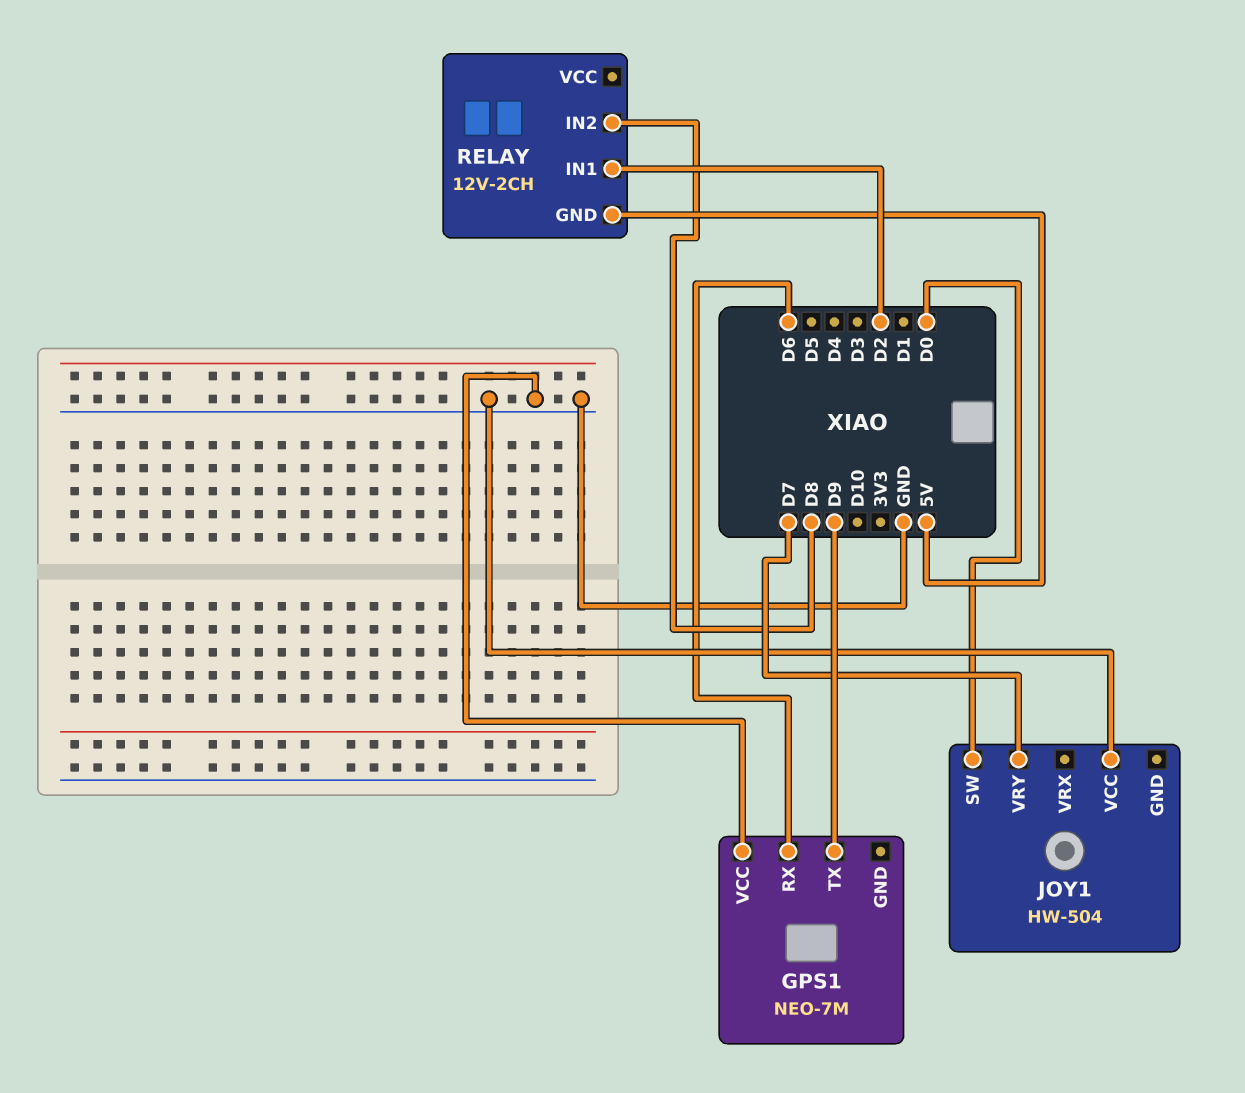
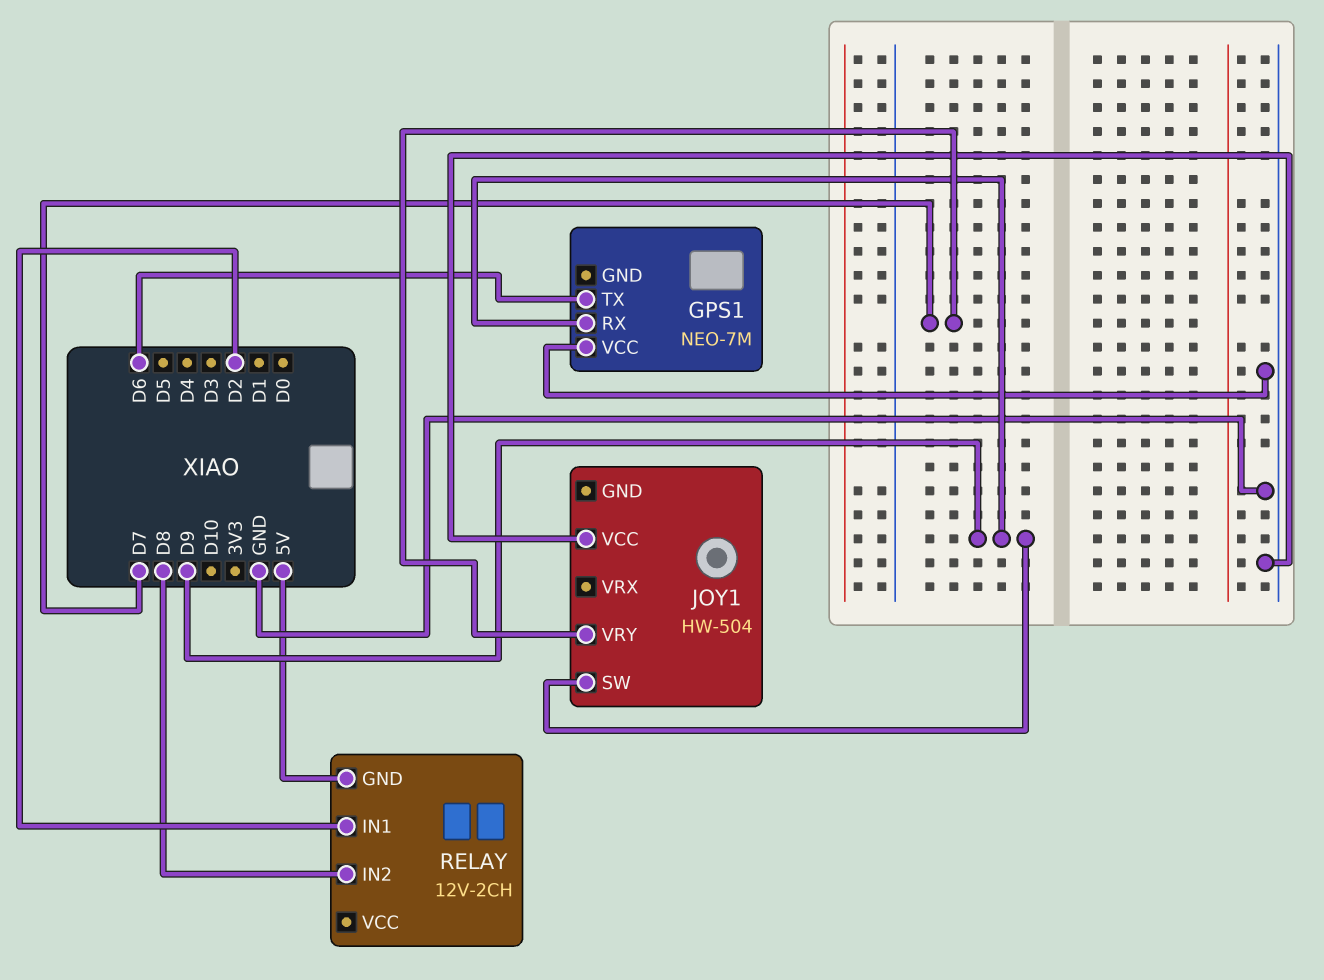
GPS1 pin RX: D6 -> D9
GPS1 pin TX: D9 -> D6
JOY1 pin SW: D0 -> D9

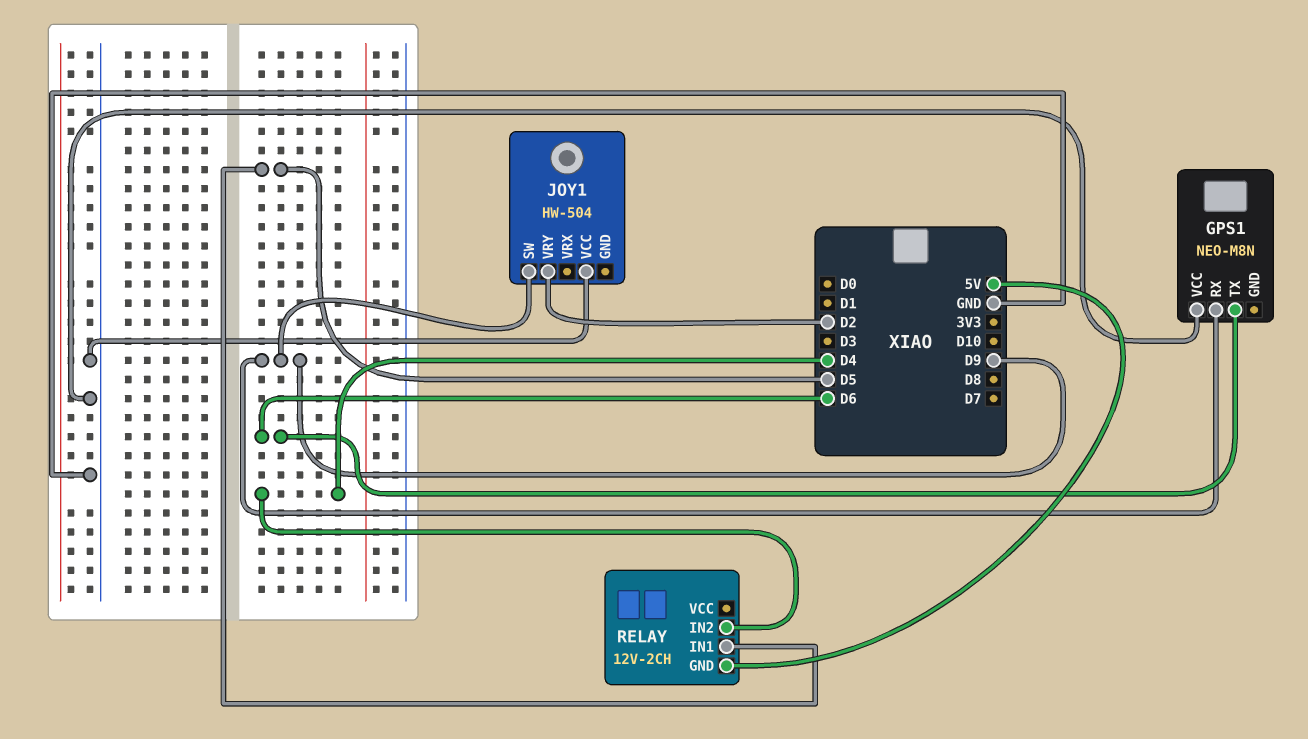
GPS1: NEO-7M -> NEO-M8N
JOY1 pin VRY: D7 -> D2
RELAY pin IN1: D2 -> D5
RELAY pin IN2: D8 -> D4

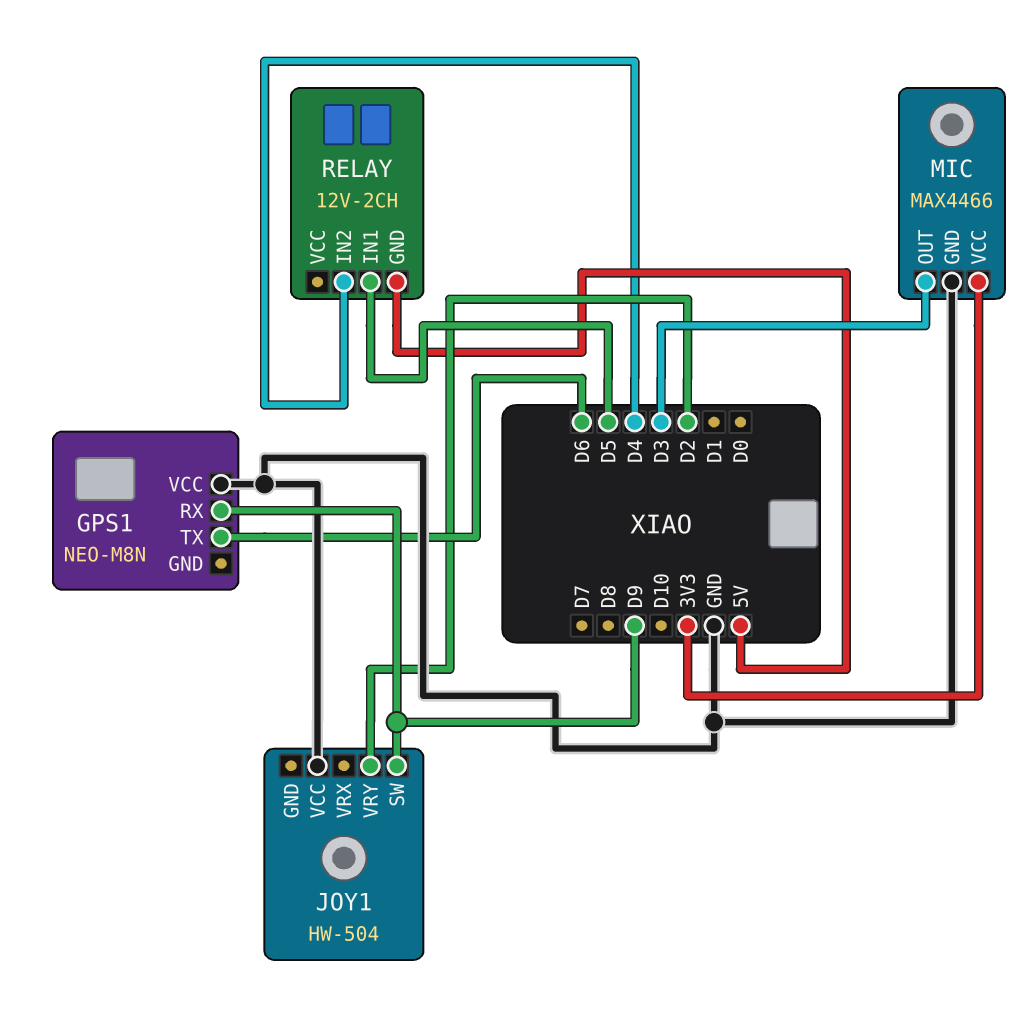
MIC: none -> MAX4466
MIC pin GND: none -> GND
MIC pin OUT: none -> D3
MIC pin VCC: none -> 3V3

